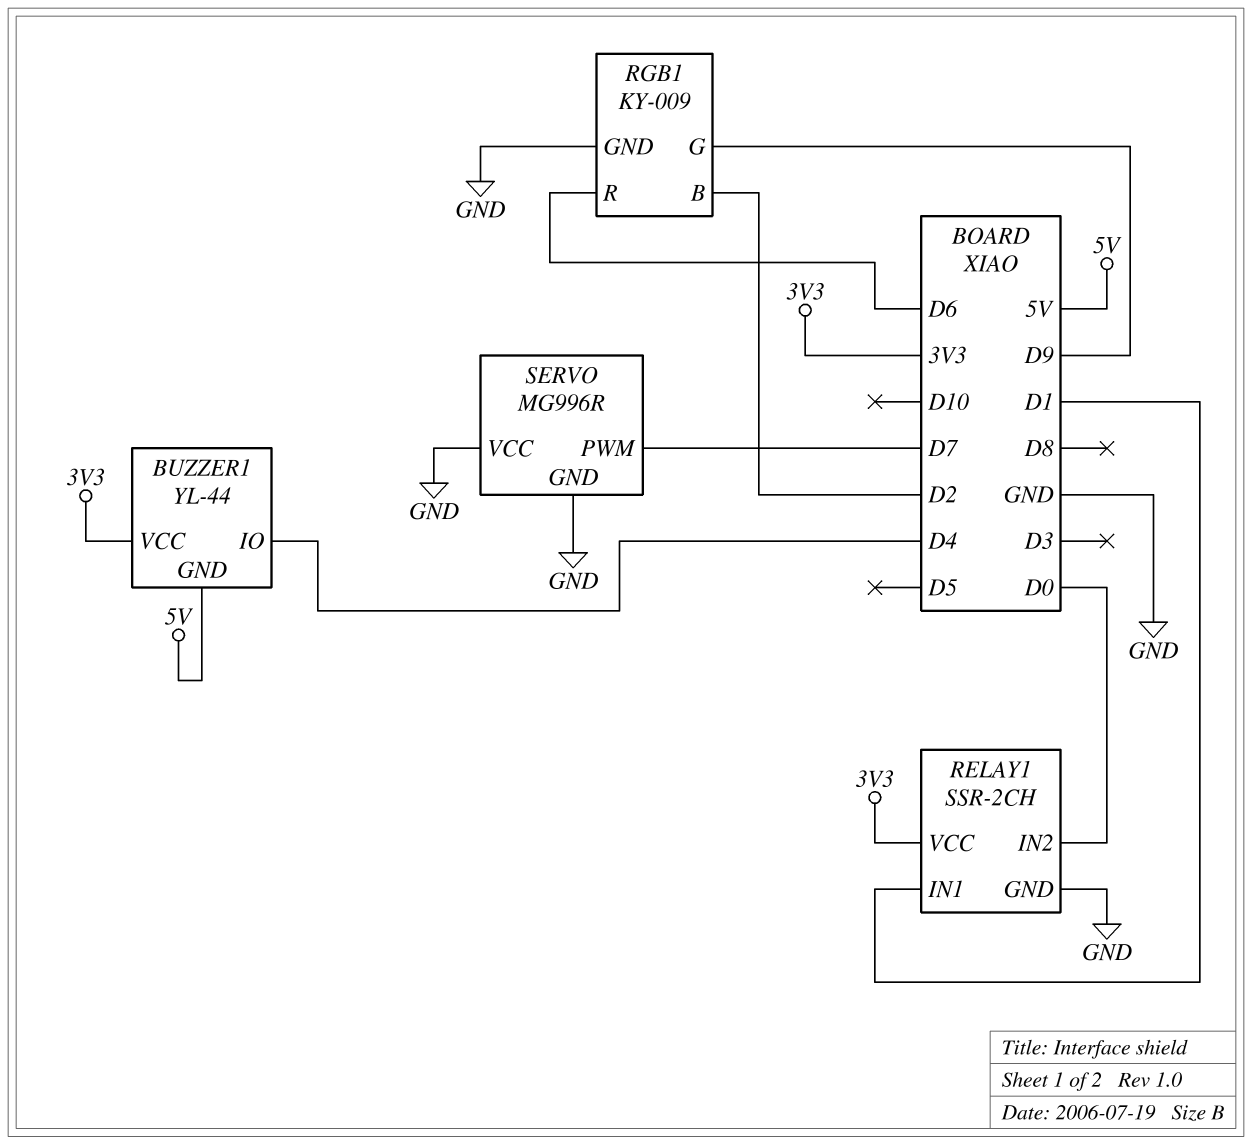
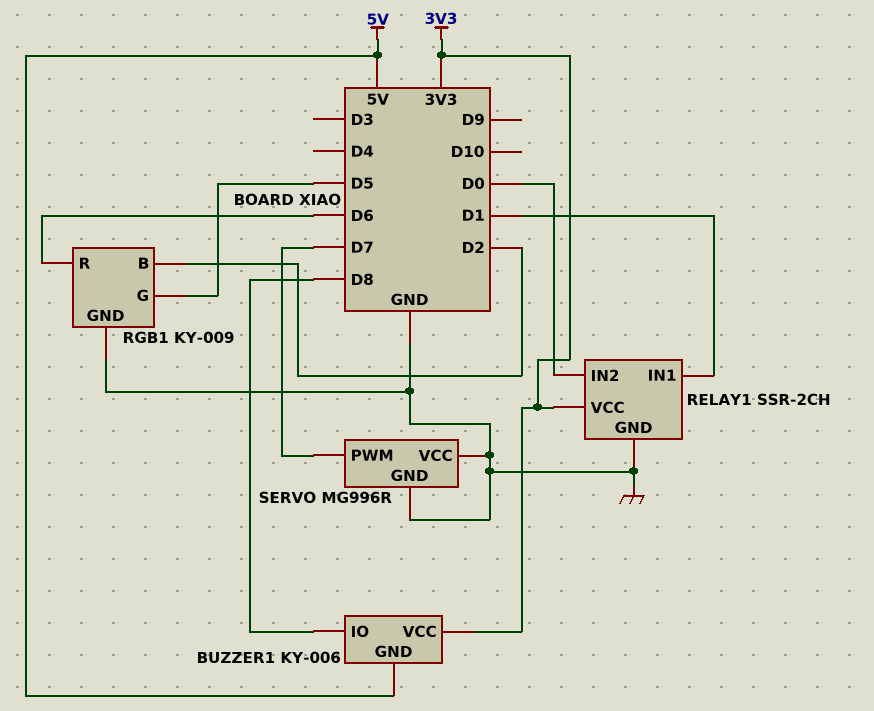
BUZZER1: YL-44 -> KY-006
BUZZER1 pin IO: D4 -> D8
RGB1 pin G: D9 -> D5

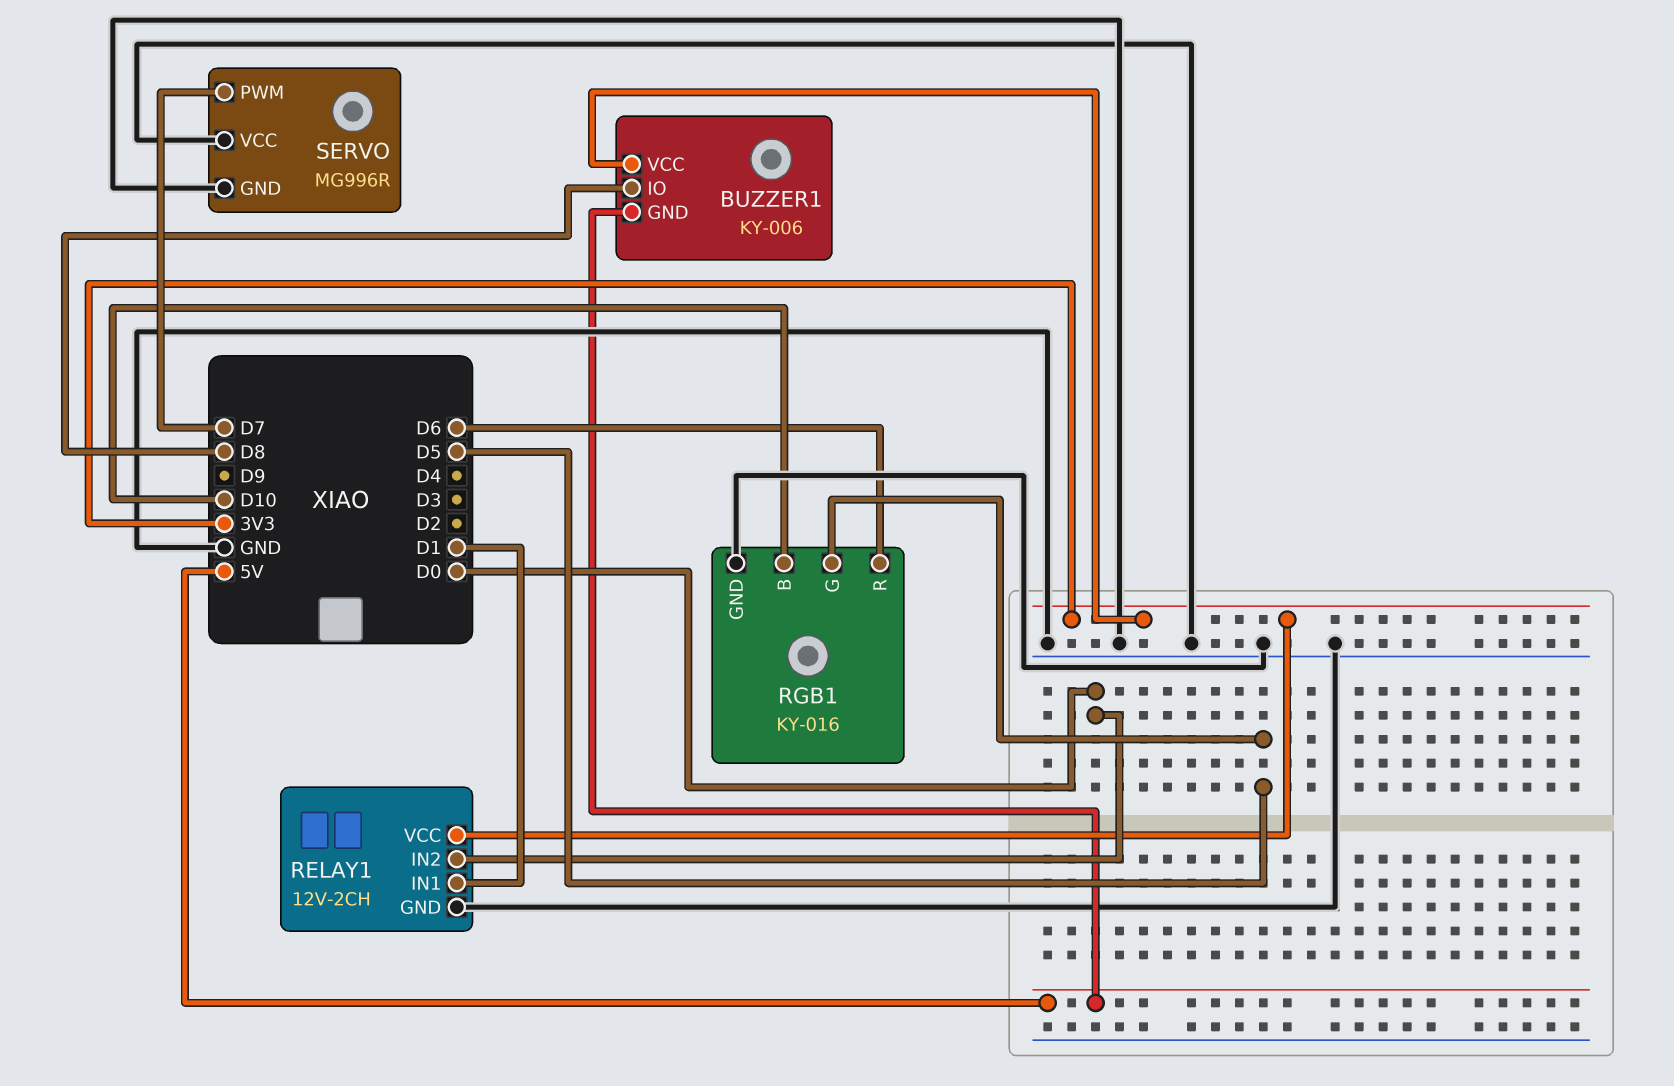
RELAY1: SSR-2CH -> 12V-2CH
RGB1: KY-009 -> KY-016
RGB1 pin B: D2 -> D10

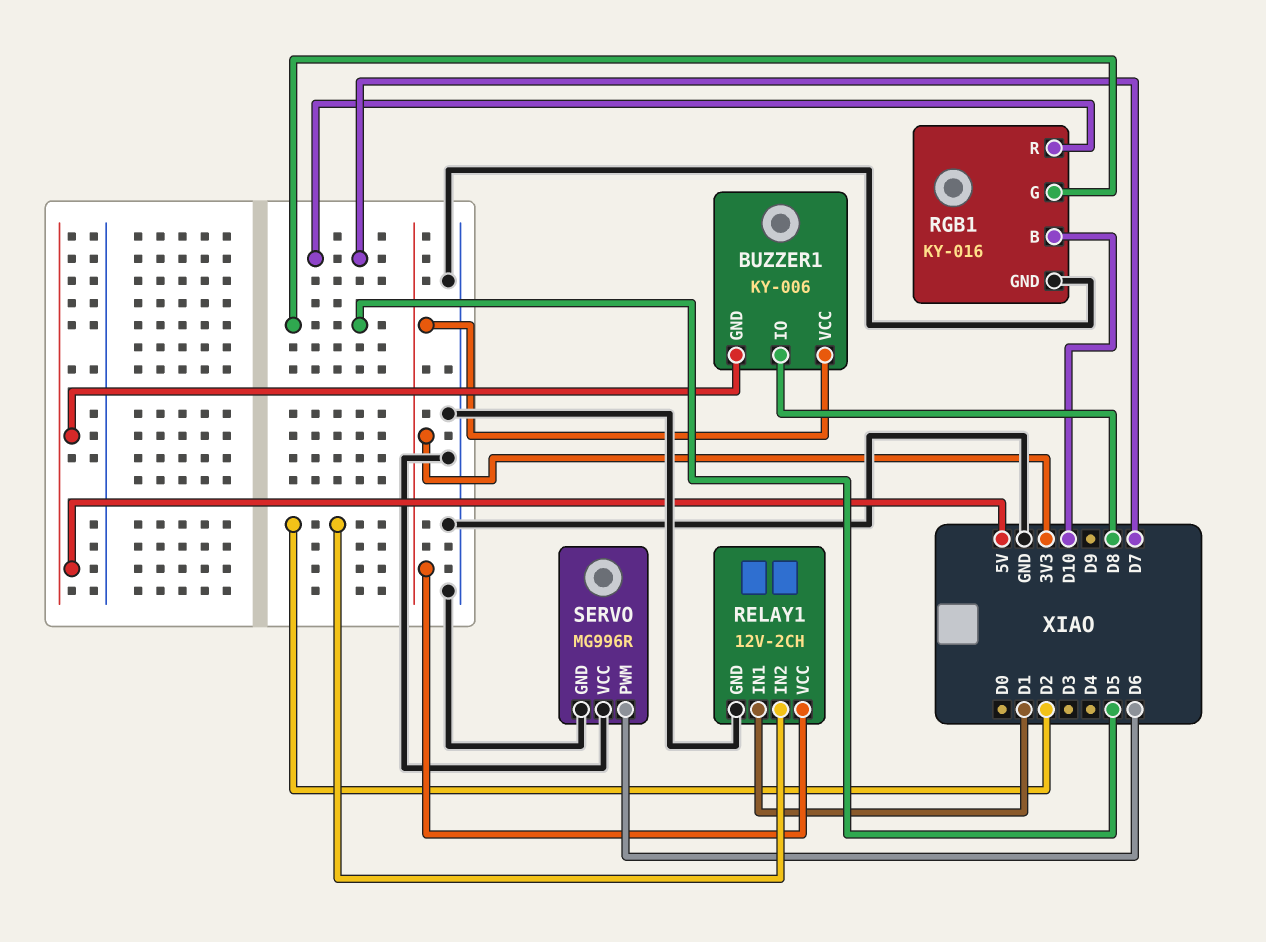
RELAY1 pin IN2: D0 -> D2
RGB1 pin R: D6 -> D7
SERVO pin PWM: D7 -> D6

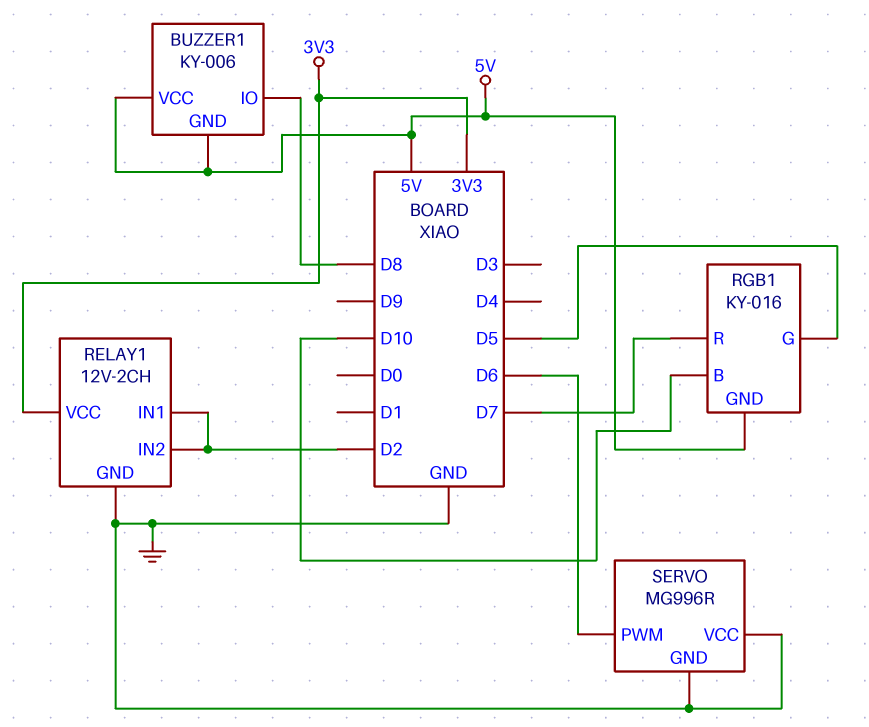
BUZZER1 pin VCC: 3V3 -> 5V
RELAY1 pin IN1: D1 -> D2
RGB1 pin GND: GND -> 5V

